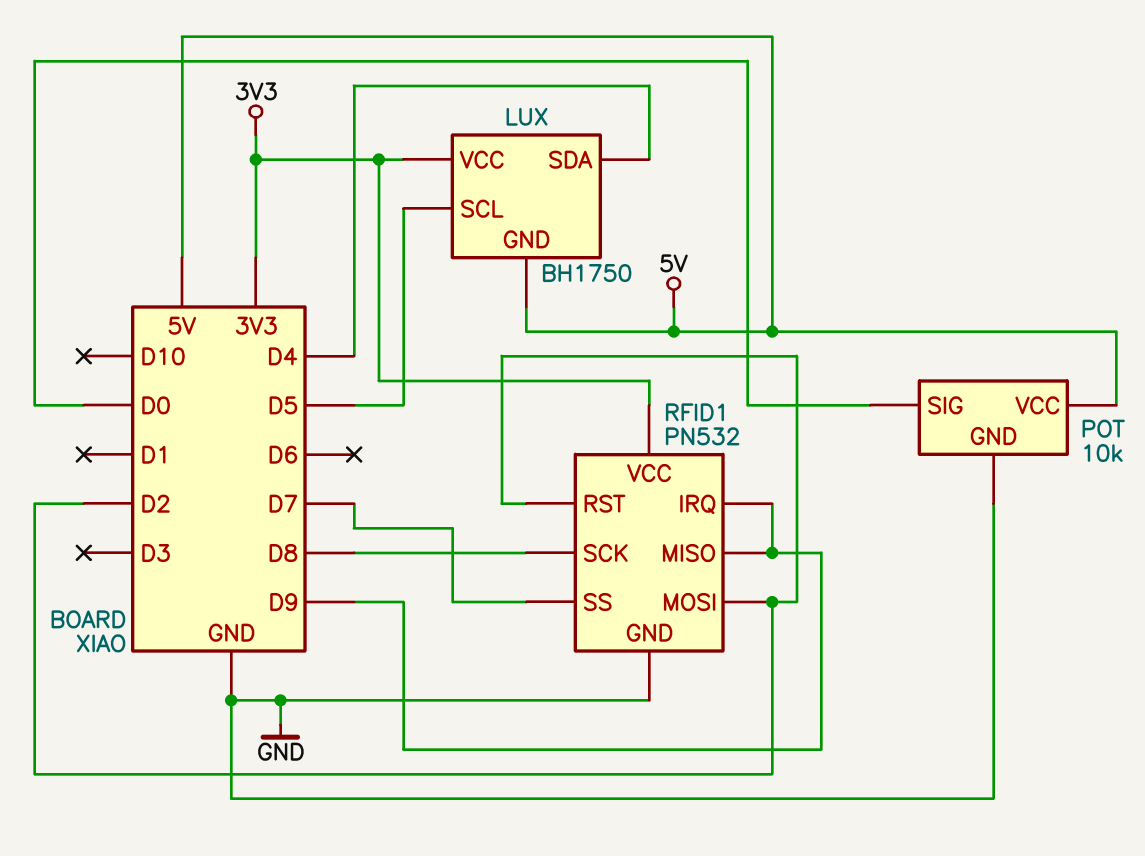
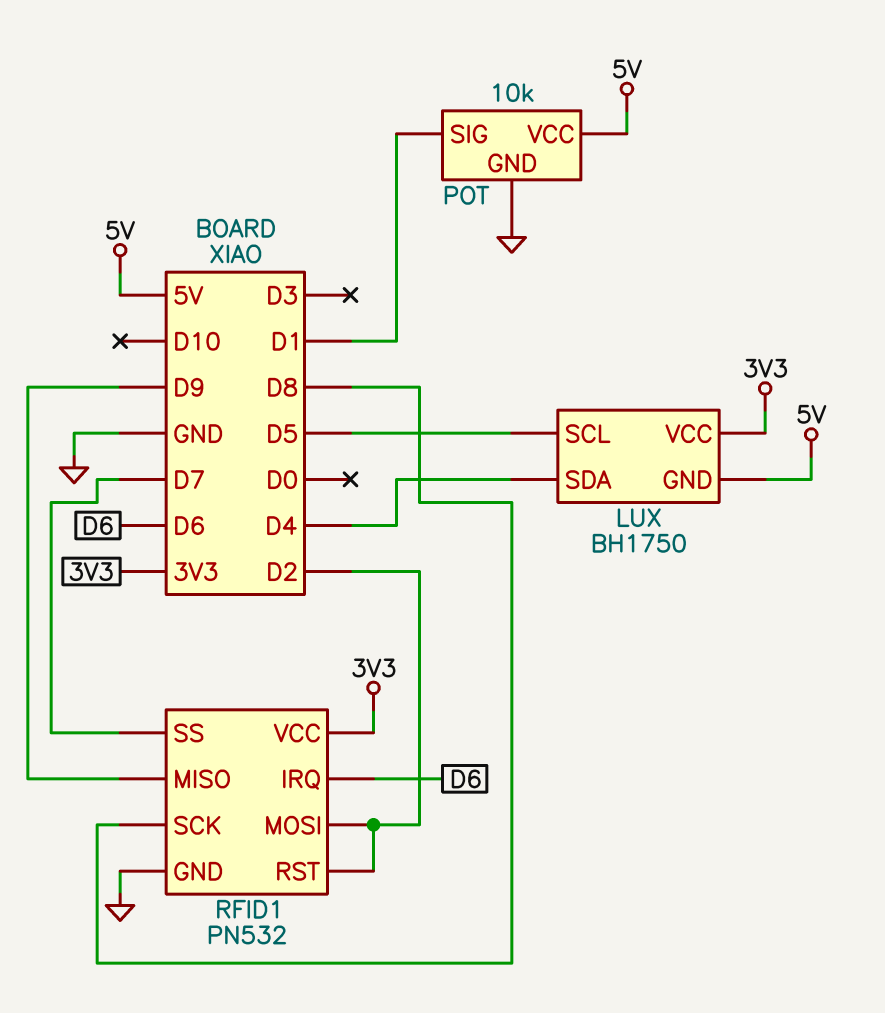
POT pin SIG: D0 -> D1
RFID1 pin IRQ: D9 -> D6

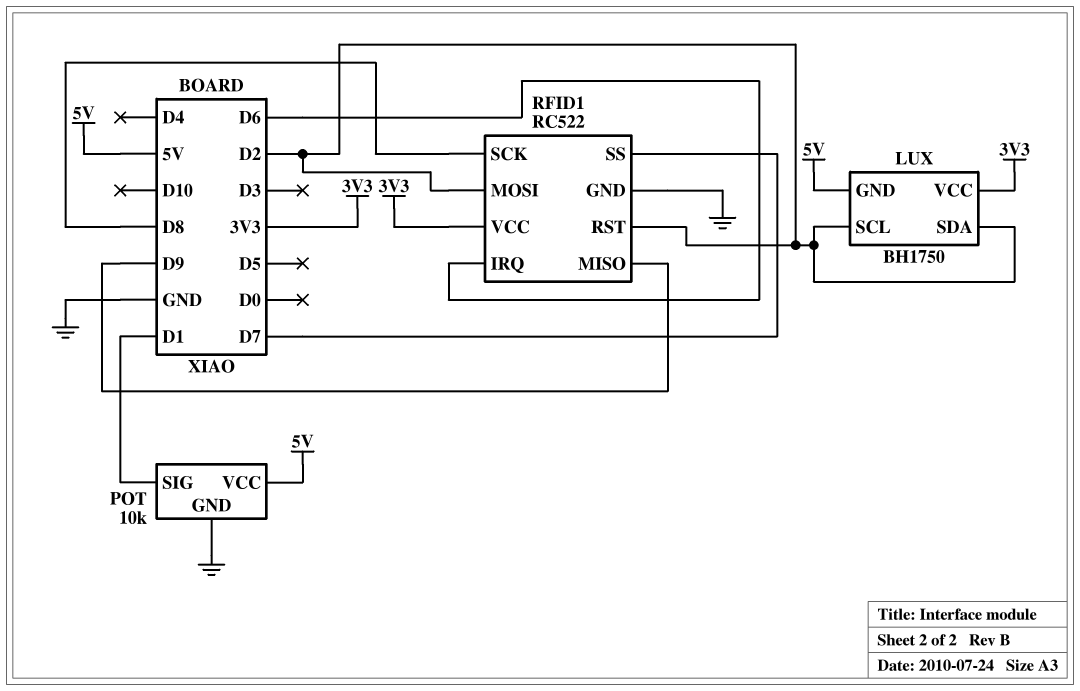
LUX pin SCL: D5 -> D2
LUX pin SDA: D4 -> D2
RFID1: PN532 -> RC522

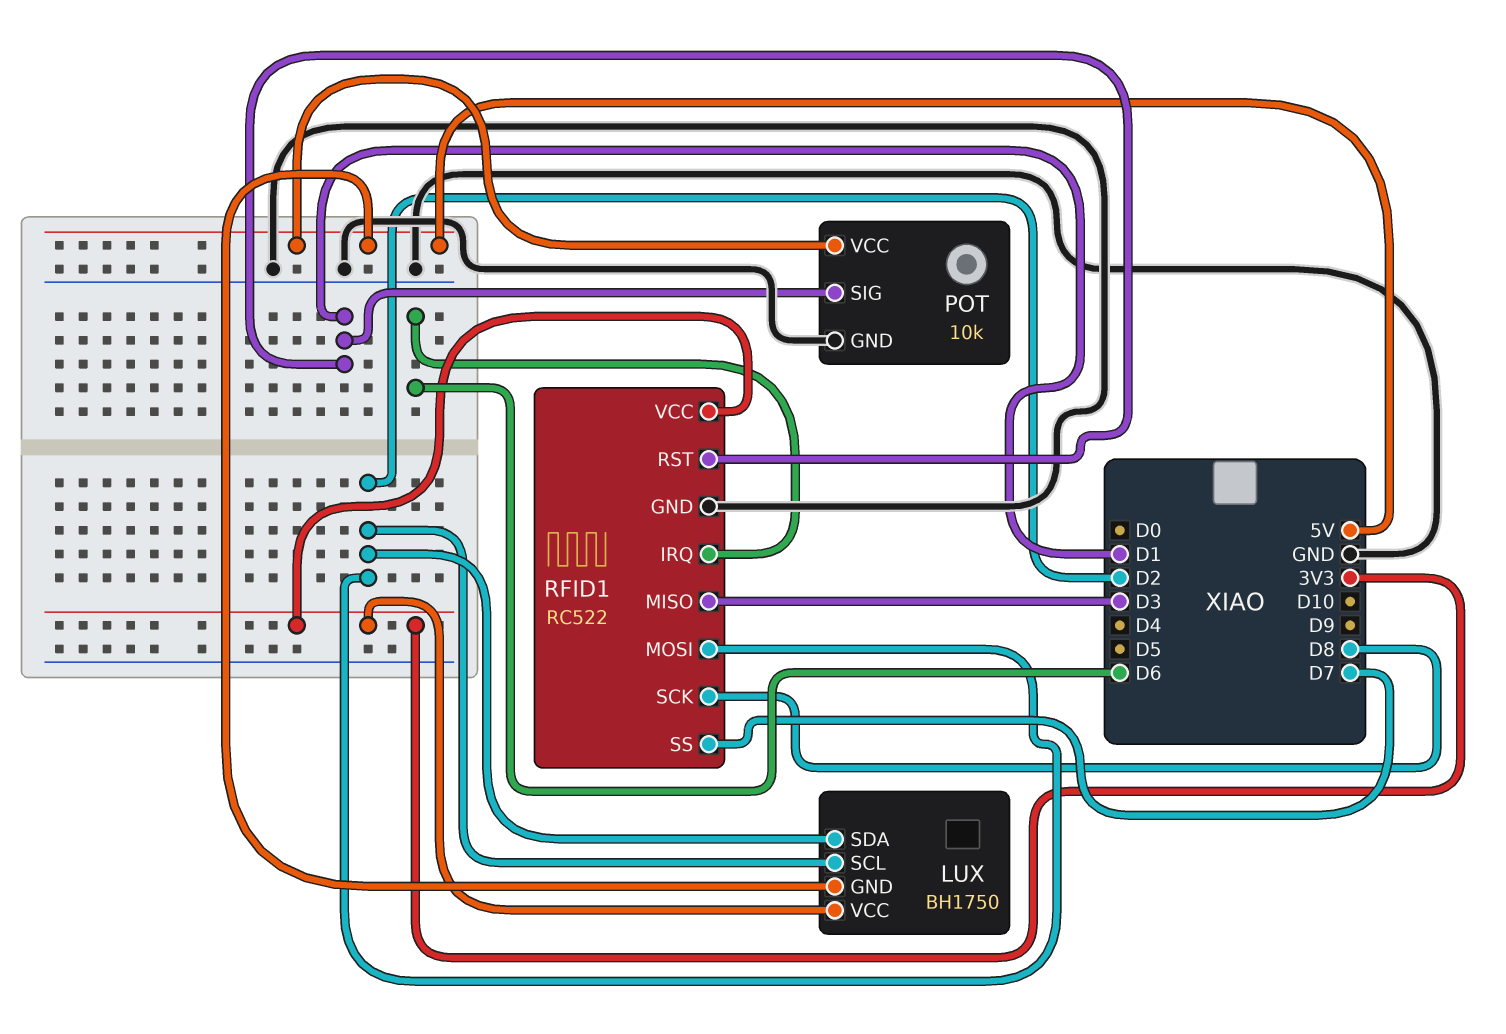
RFID1 pin MISO: D9 -> D3
RFID1 pin RST: D2 -> D1

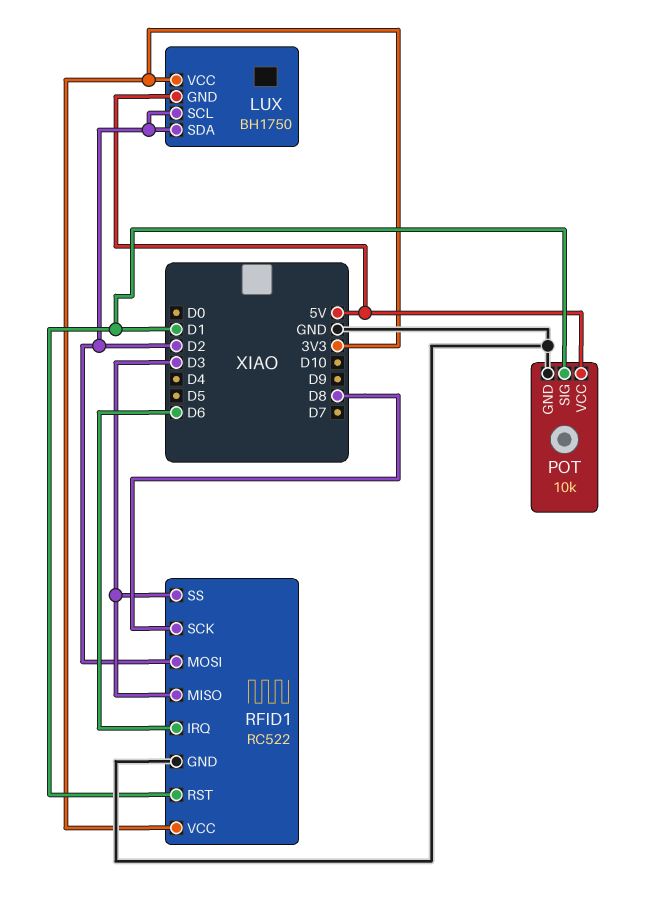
RFID1 pin SS: D7 -> D3

